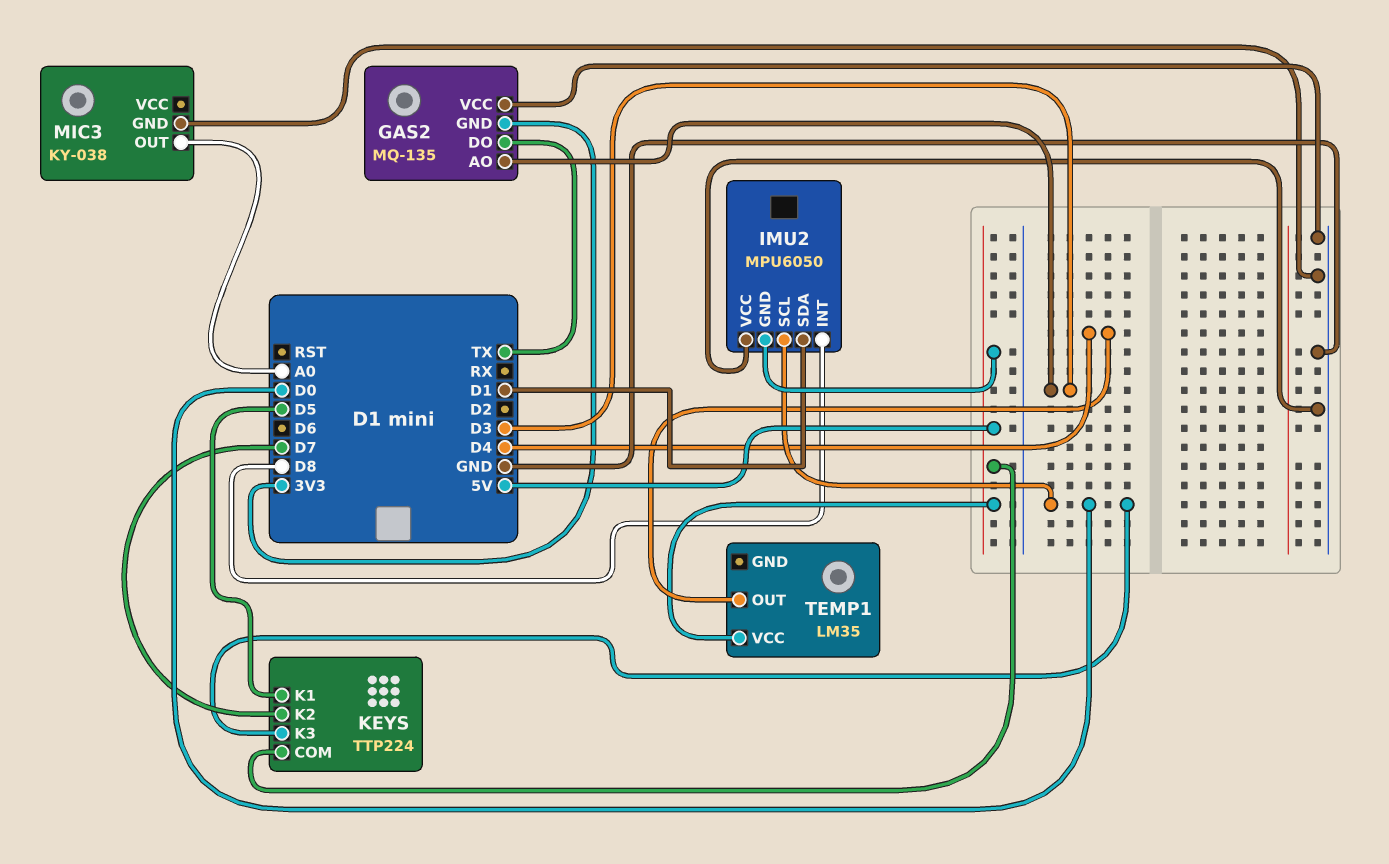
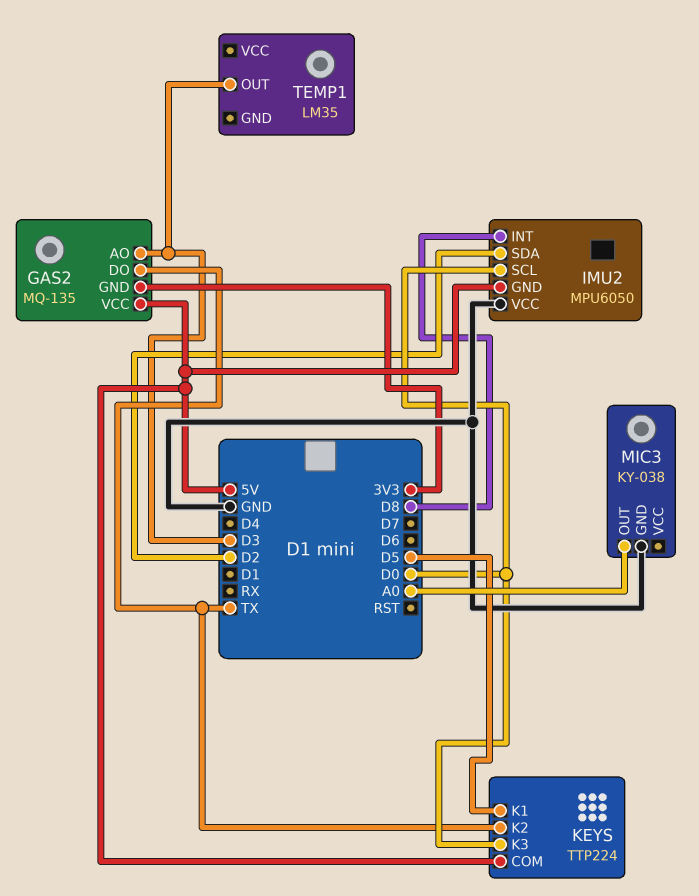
GAS2 pin VCC: GND -> 5V
IMU2 pin SDA: D1 -> D2
KEYS pin K2: D7 -> TX
TEMP1 pin OUT: D4 -> D3
TEMP1 pin VCC: 5V -> none

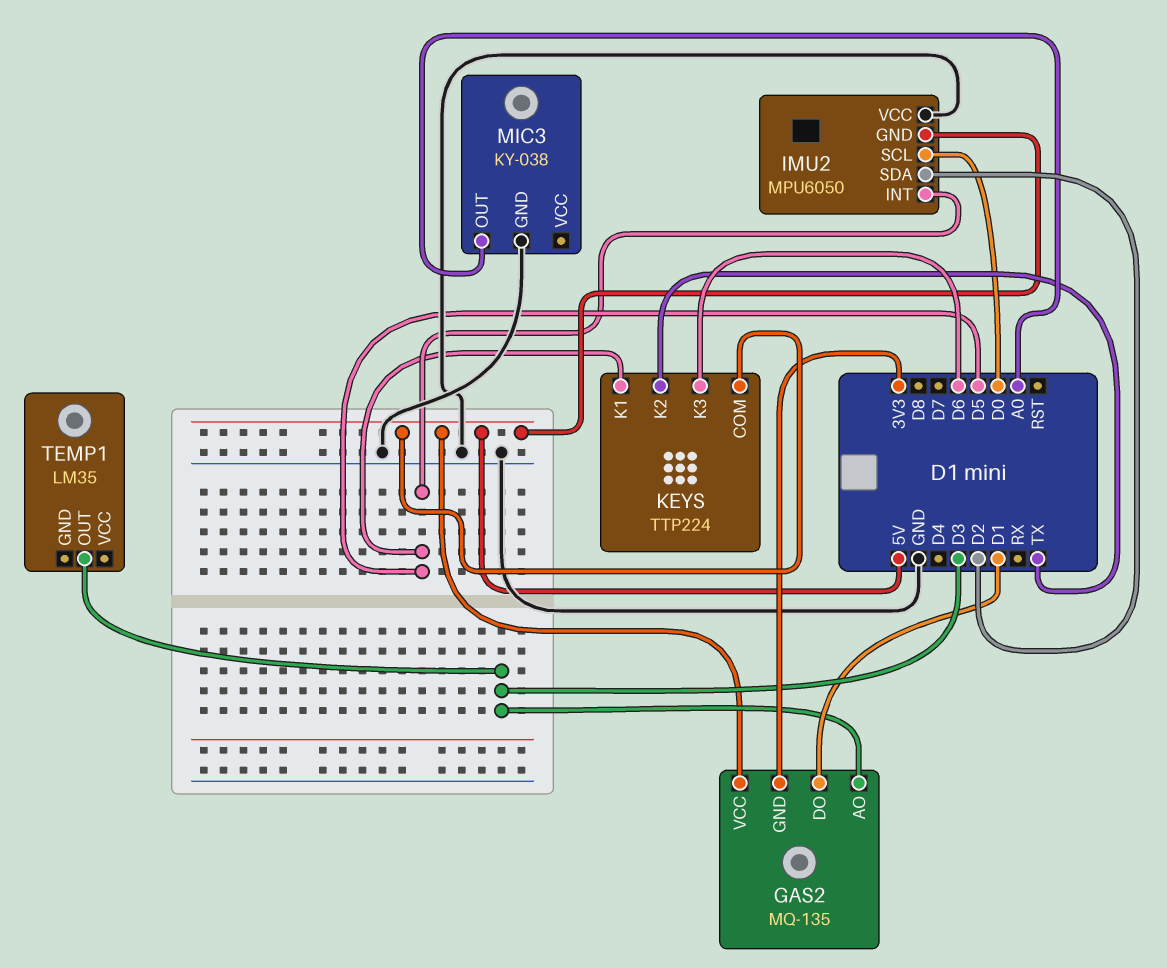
GAS2 pin DO: TX -> D1
IMU2 pin INT: D8 -> D5
KEYS pin K3: D0 -> D6

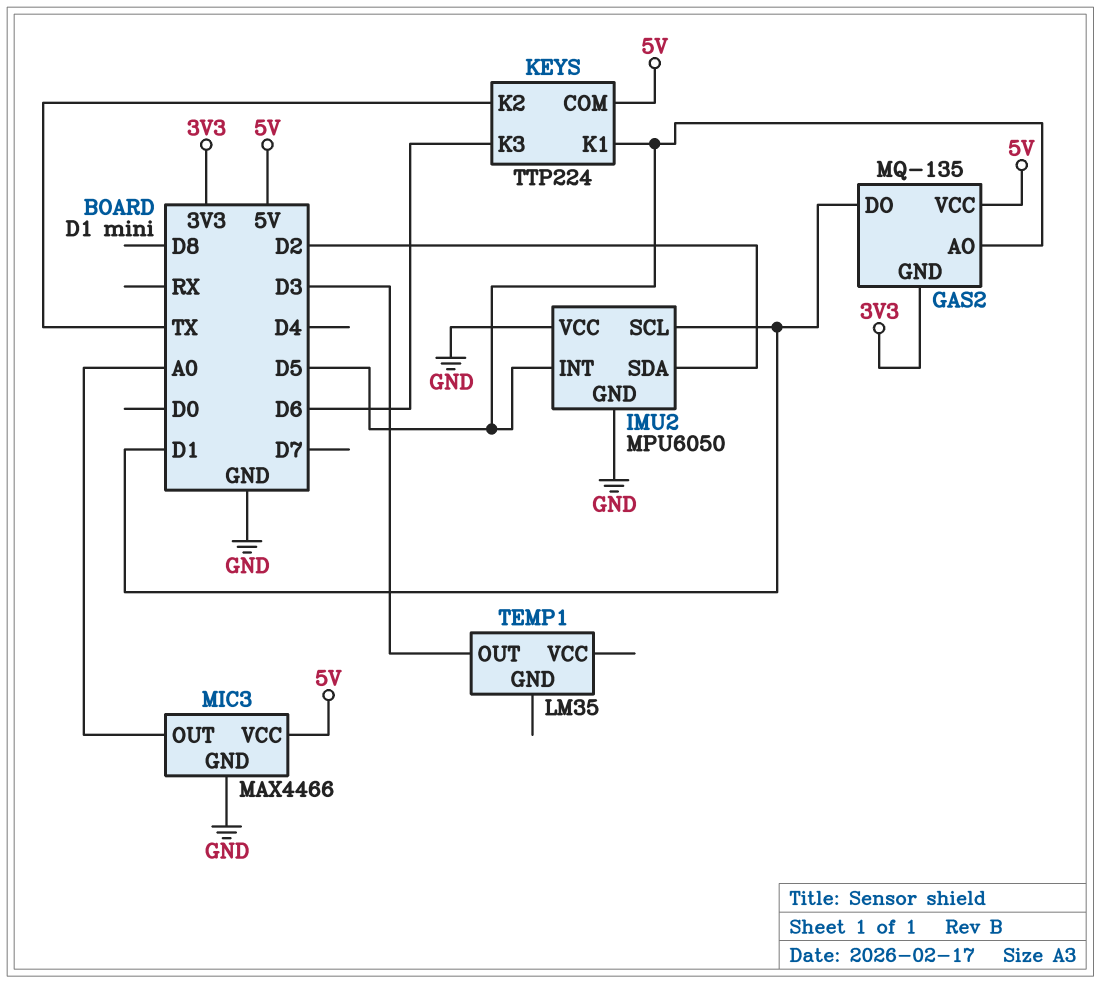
GAS2 pin AO: D3 -> D5
IMU2 pin GND: 5V -> GND
IMU2 pin SCL: D0 -> D1
MIC3: KY-038 -> MAX4466
MIC3 pin VCC: none -> 5V

